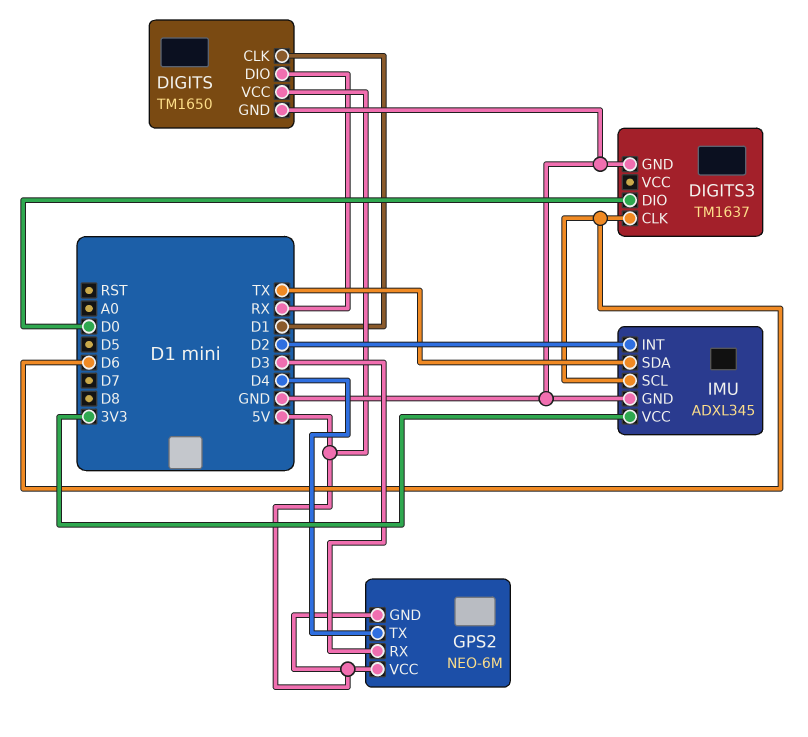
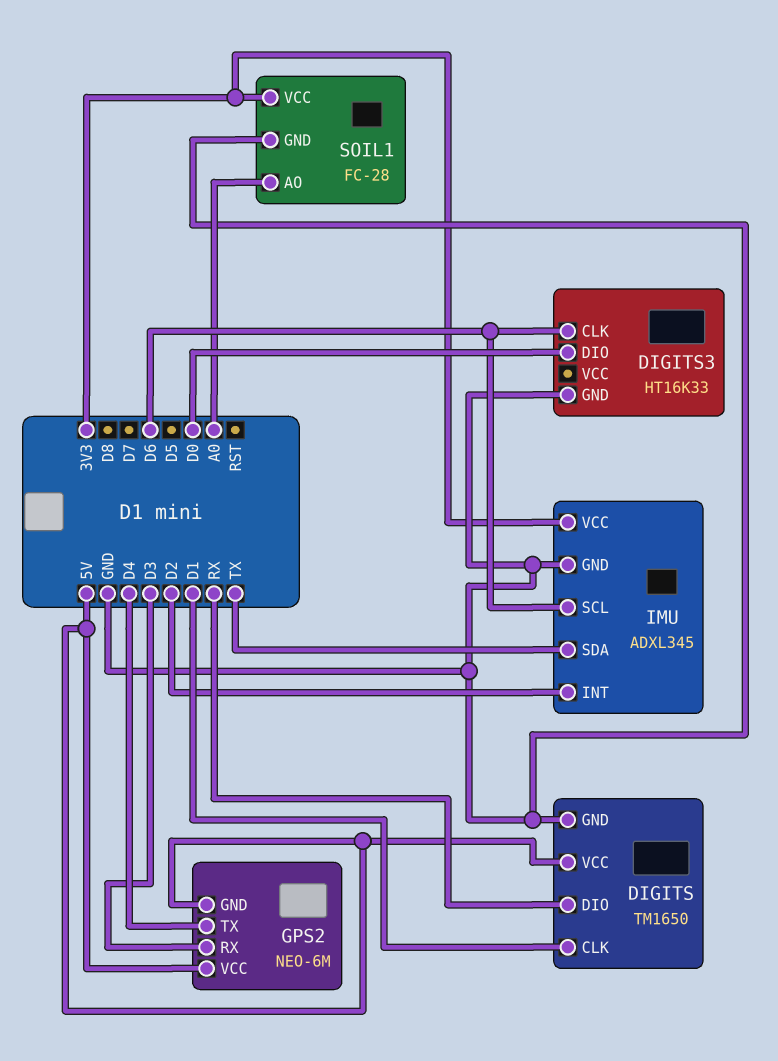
DIGITS3: TM1637 -> HT16K33
SOIL1: none -> FC-28
SOIL1 pin AO: none -> A0
SOIL1 pin GND: none -> GND
SOIL1 pin VCC: none -> 3V3

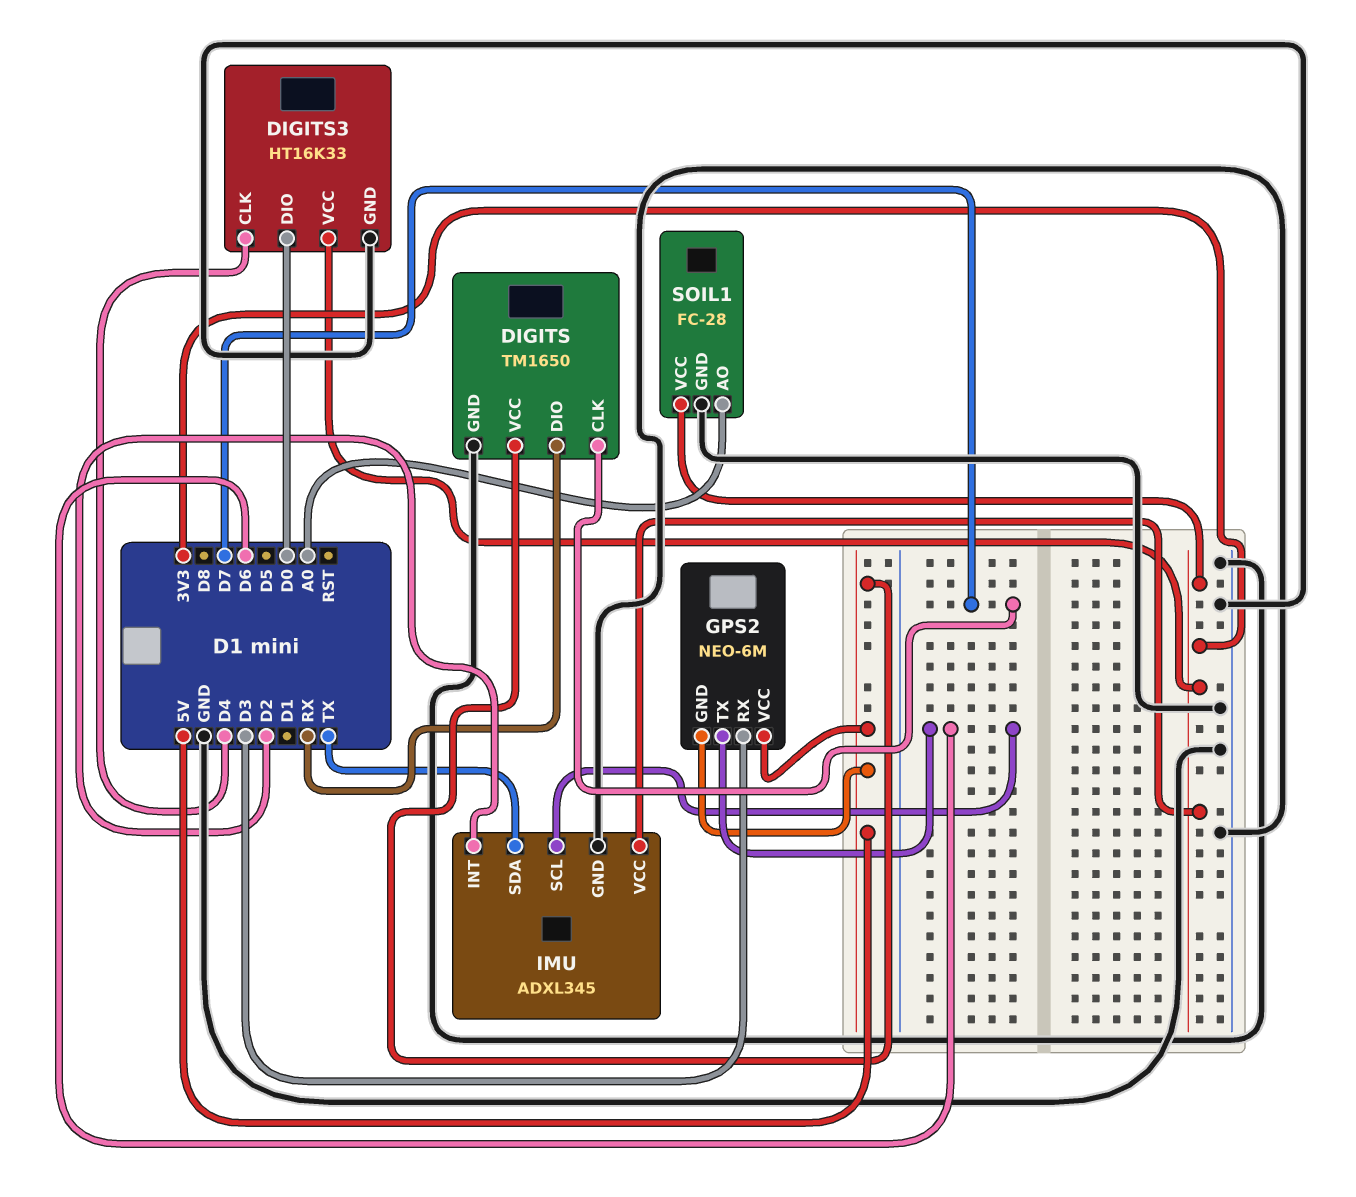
DIGITS pin CLK: D1 -> D7
DIGITS3 pin CLK: D6 -> D4
DIGITS3 pin VCC: none -> 3V3
GPS2 pin TX: D4 -> D6

